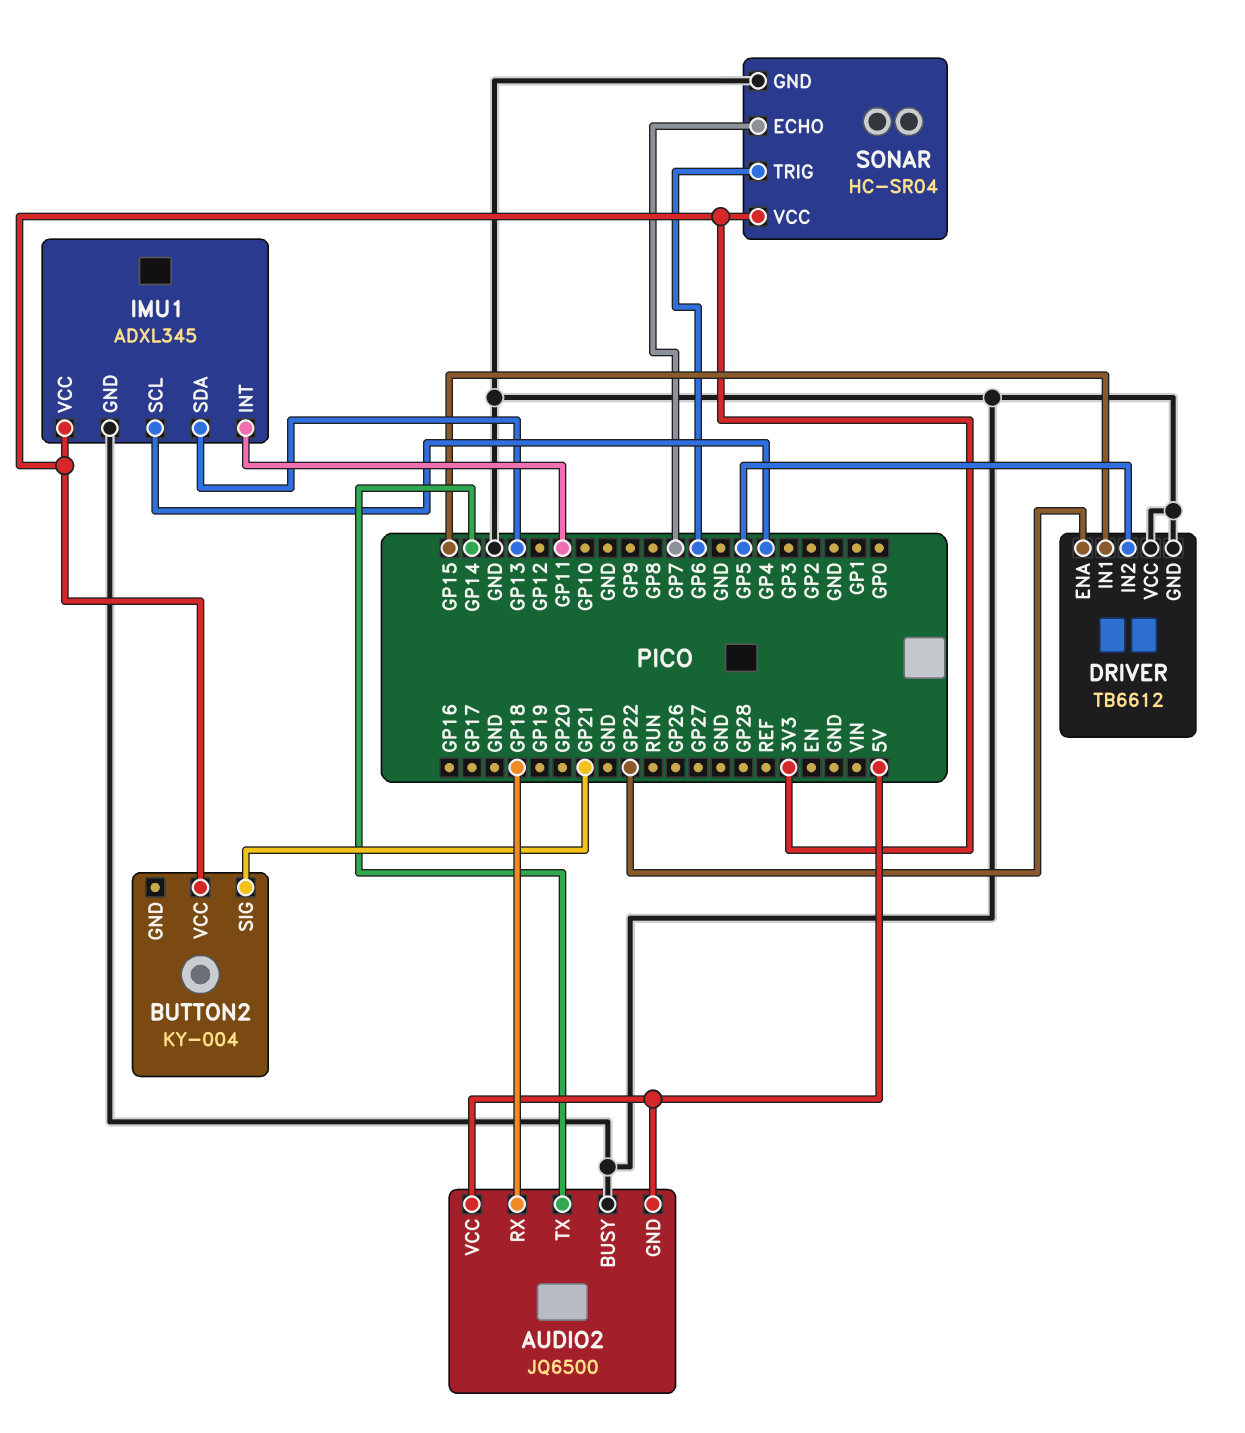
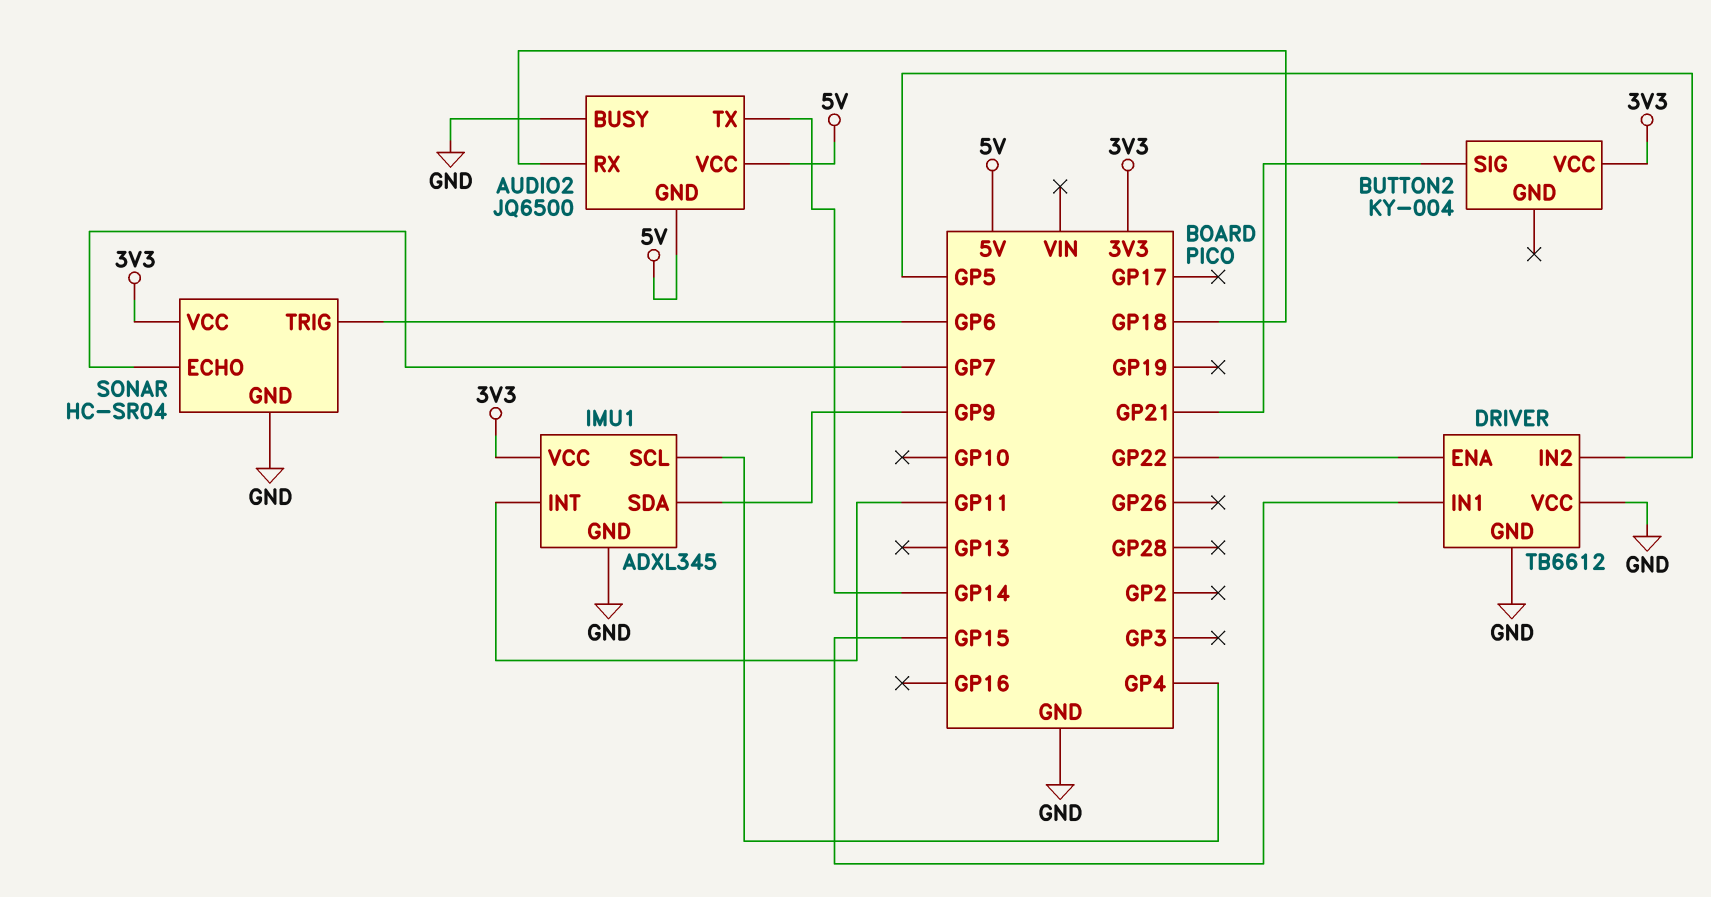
IMU1 pin SDA: GP13 -> GP9

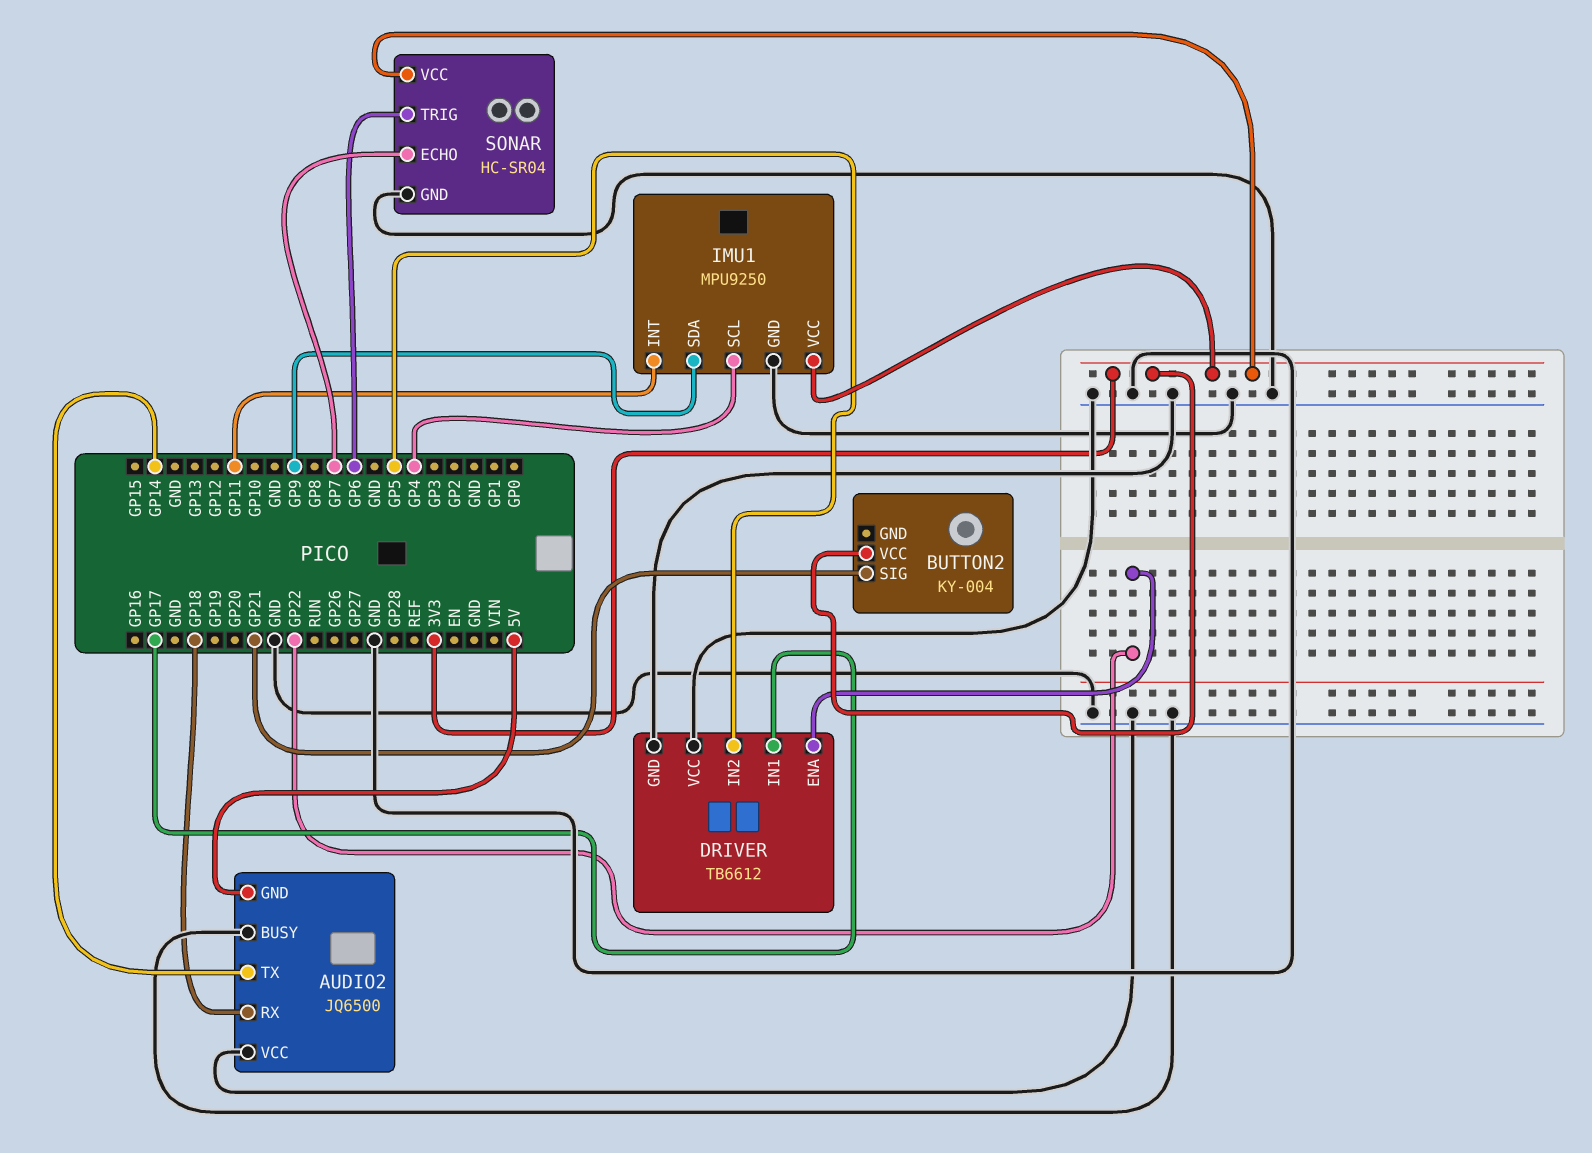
AUDIO2 pin VCC: 5V -> GND
DRIVER pin IN1: GP15 -> GP17
IMU1: ADXL345 -> MPU9250

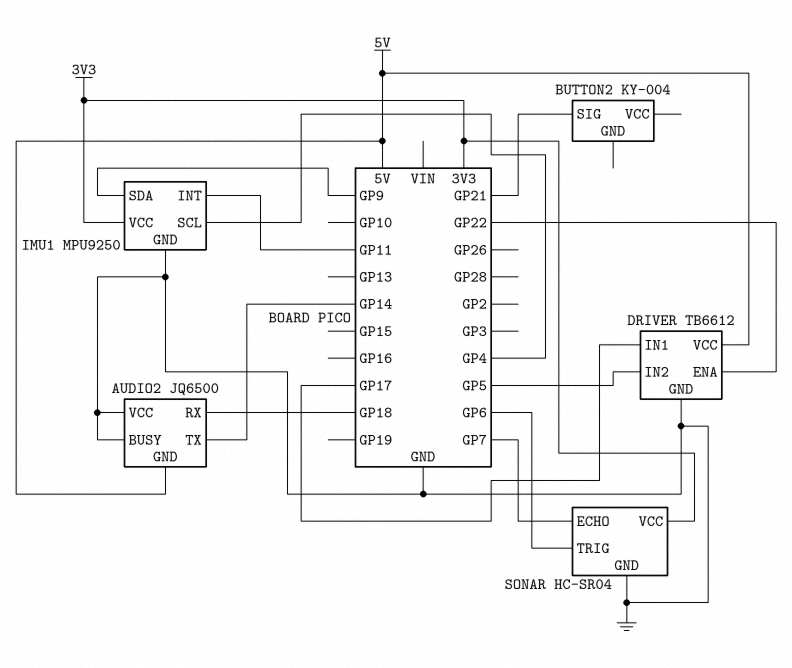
BUTTON2 pin VCC: 3V3 -> none
DRIVER pin VCC: GND -> 5V

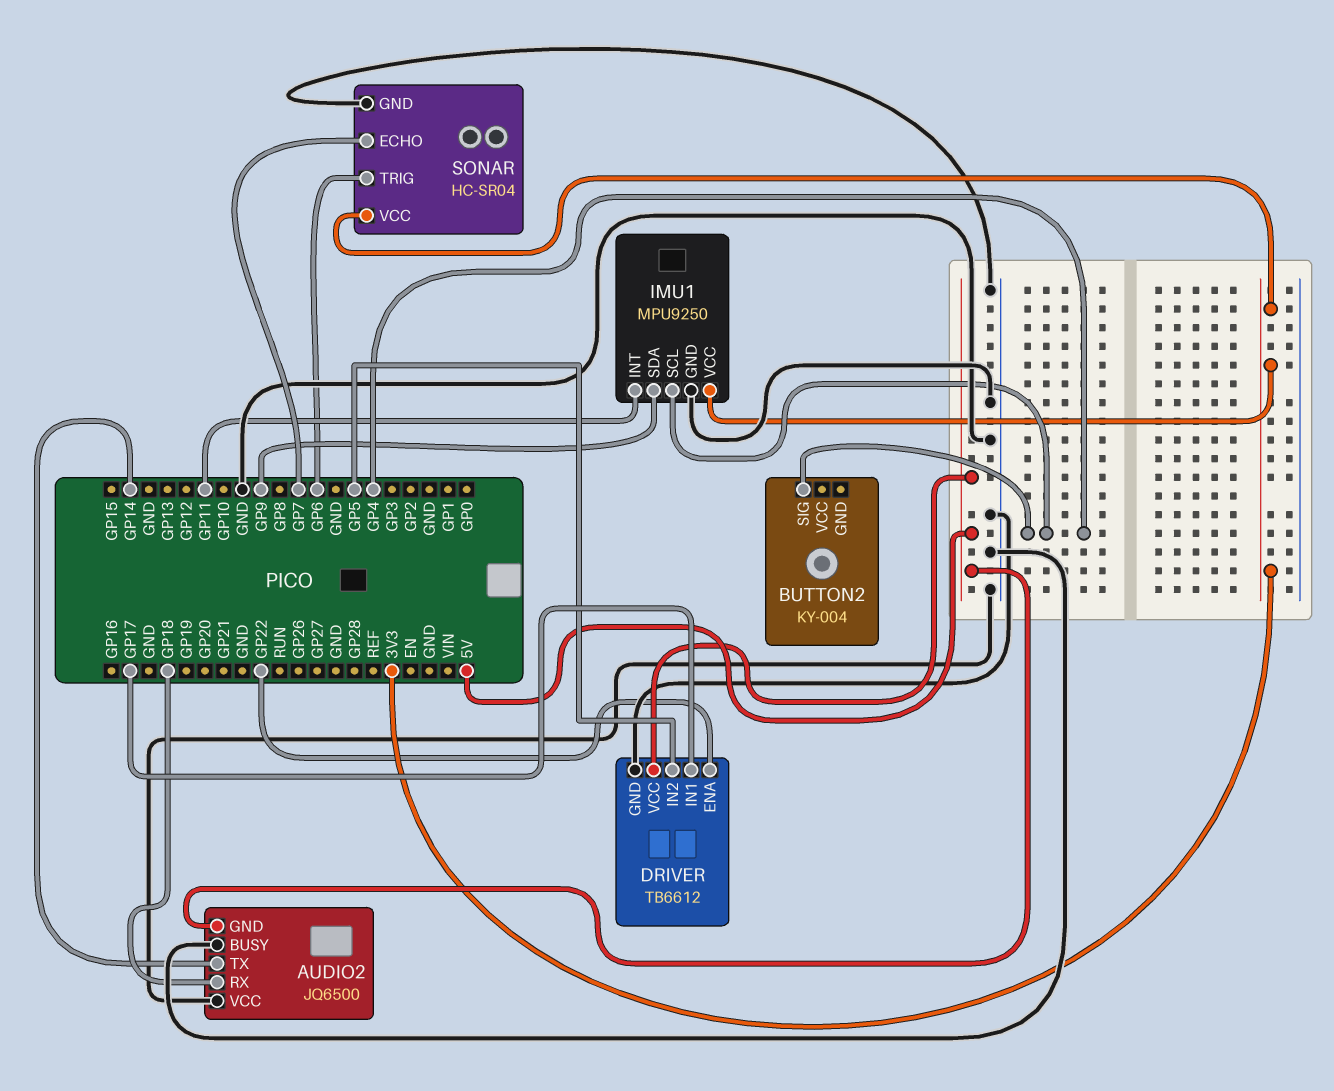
BUTTON2 pin SIG: GP21 -> GP4

